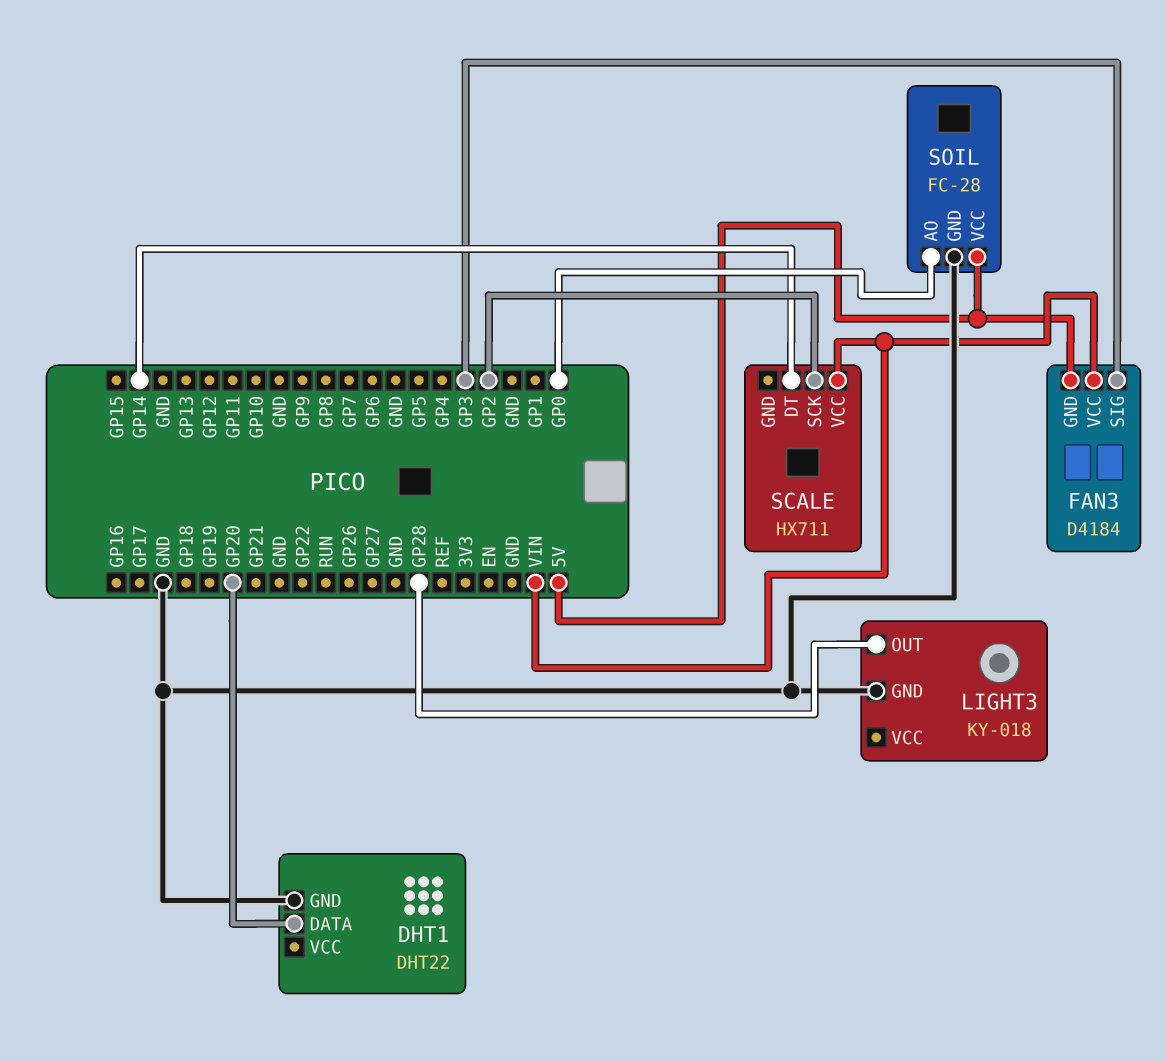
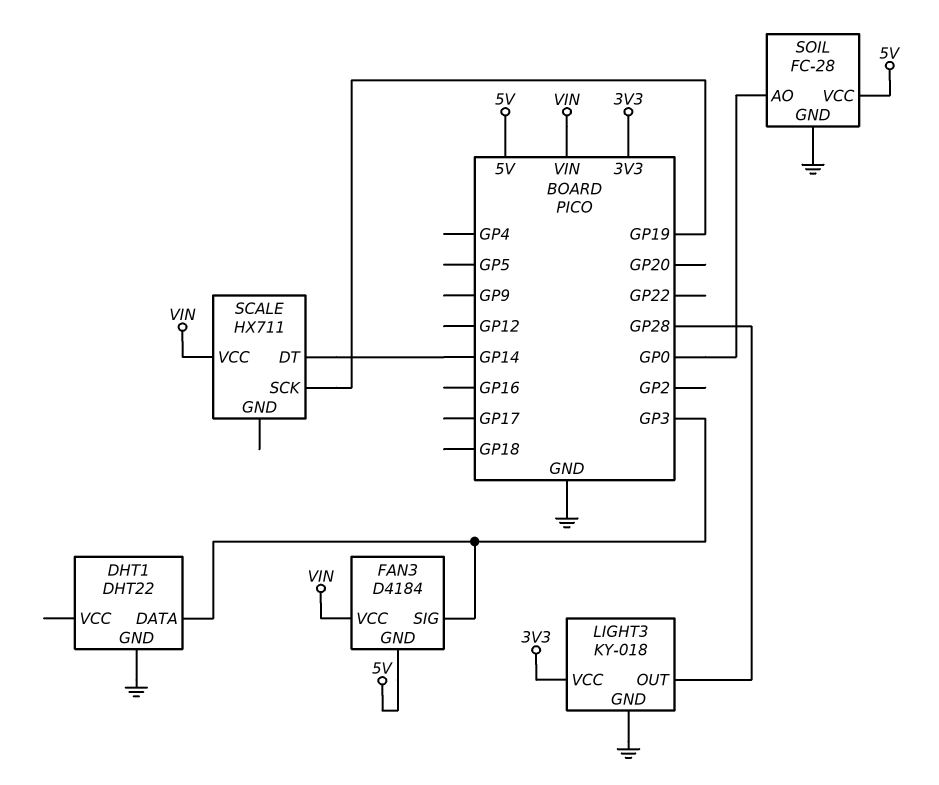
DHT1 pin DATA: GP20 -> GP3
LIGHT3 pin VCC: none -> 3V3
SCALE pin SCK: GP2 -> GP19

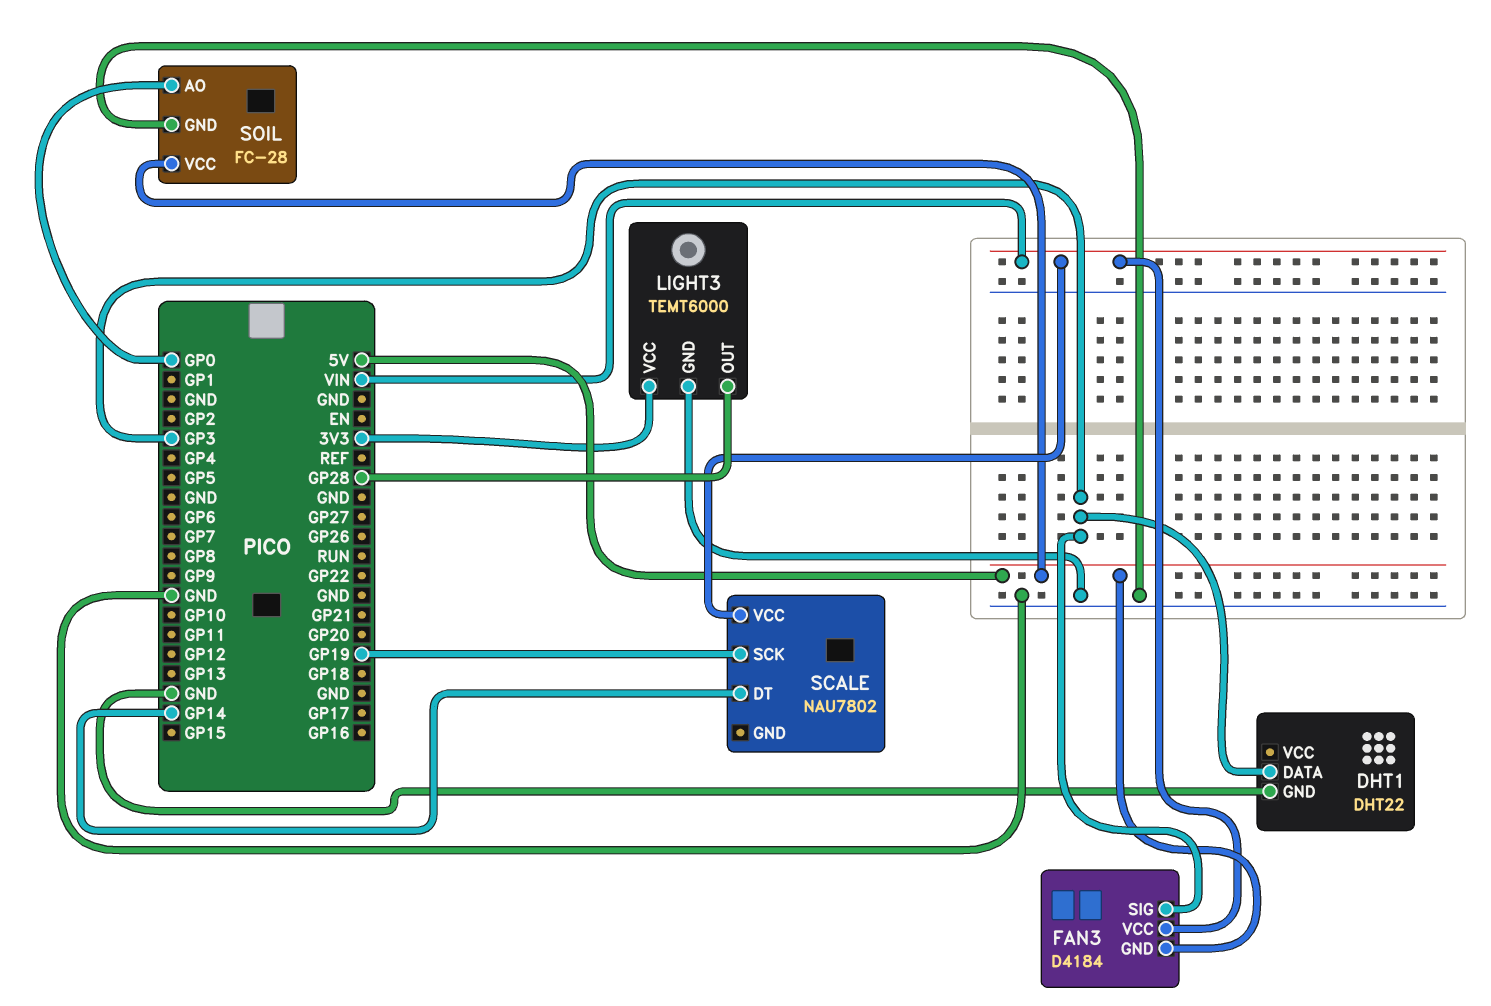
LIGHT3: KY-018 -> TEMT6000
SCALE: HX711 -> NAU7802

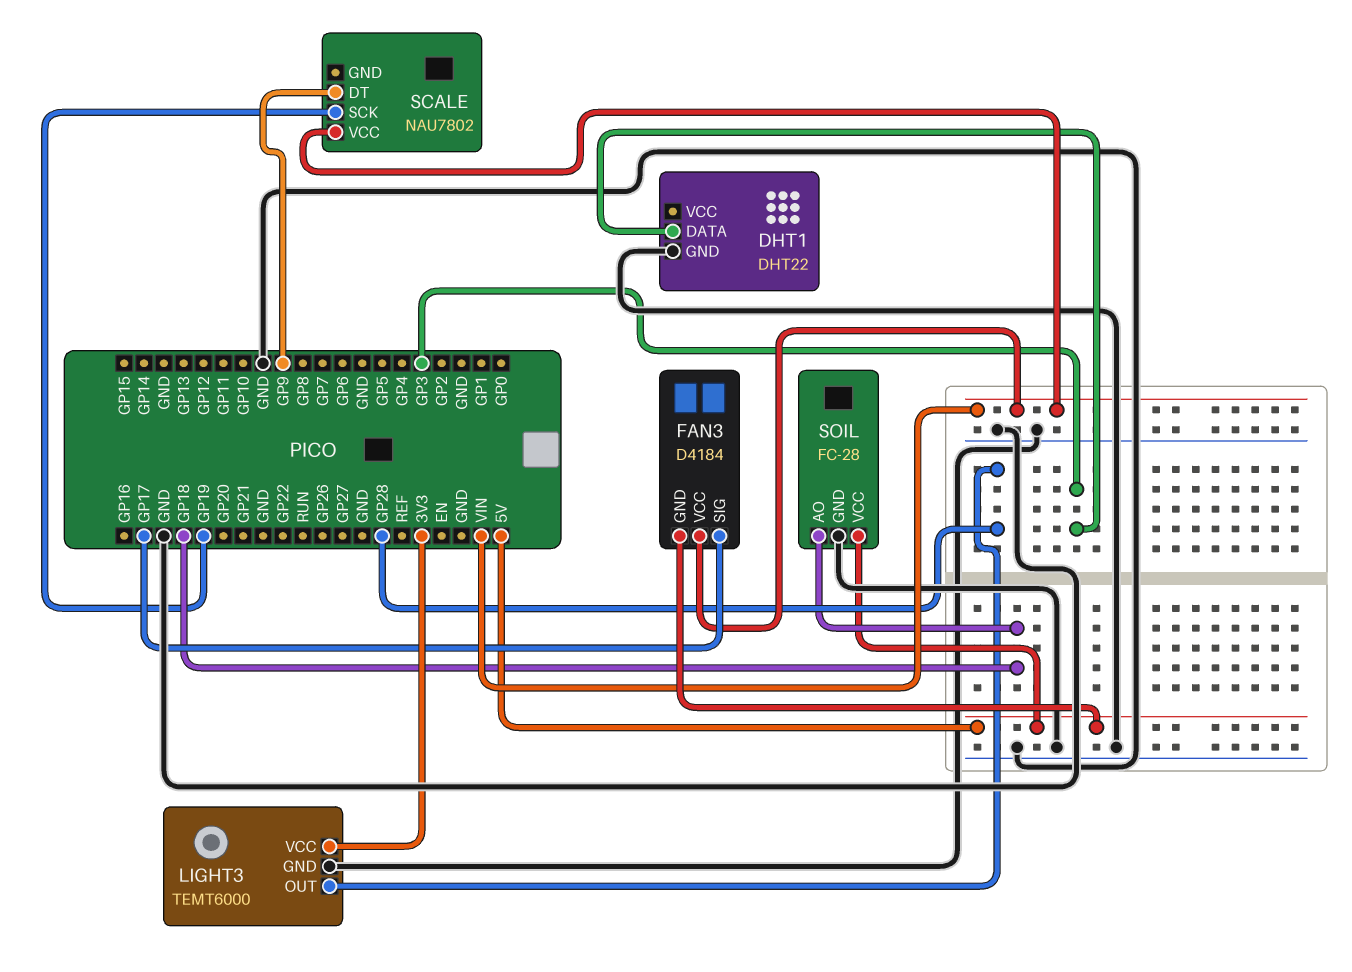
FAN3 pin SIG: GP3 -> GP17
SCALE pin DT: GP14 -> GP9
SOIL pin AO: GP0 -> GP18

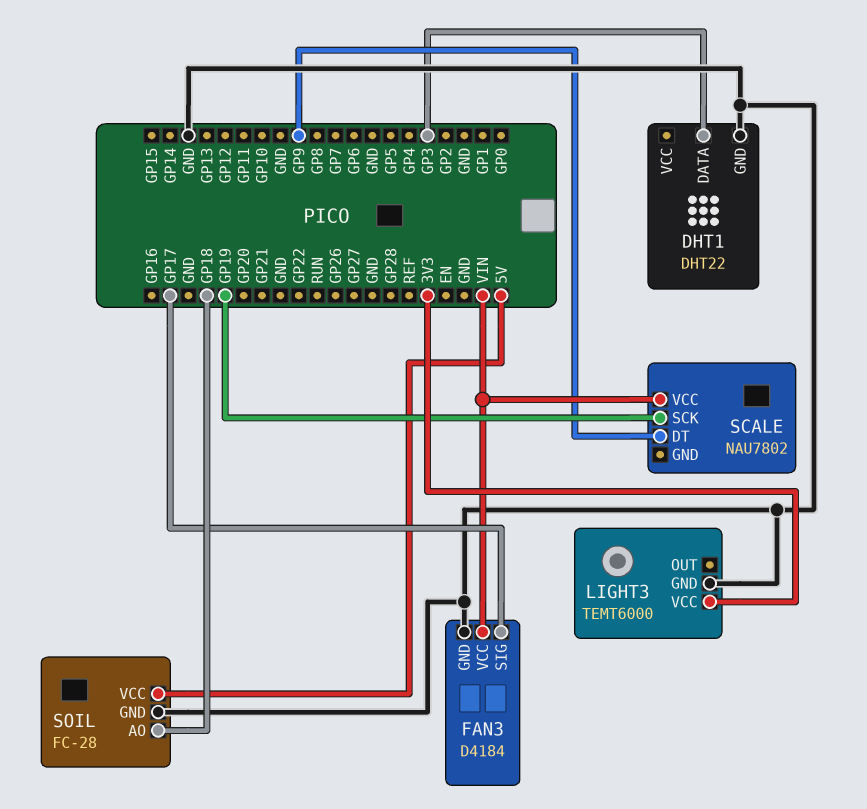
FAN3 pin GND: 5V -> GND
LIGHT3 pin OUT: GP28 -> none

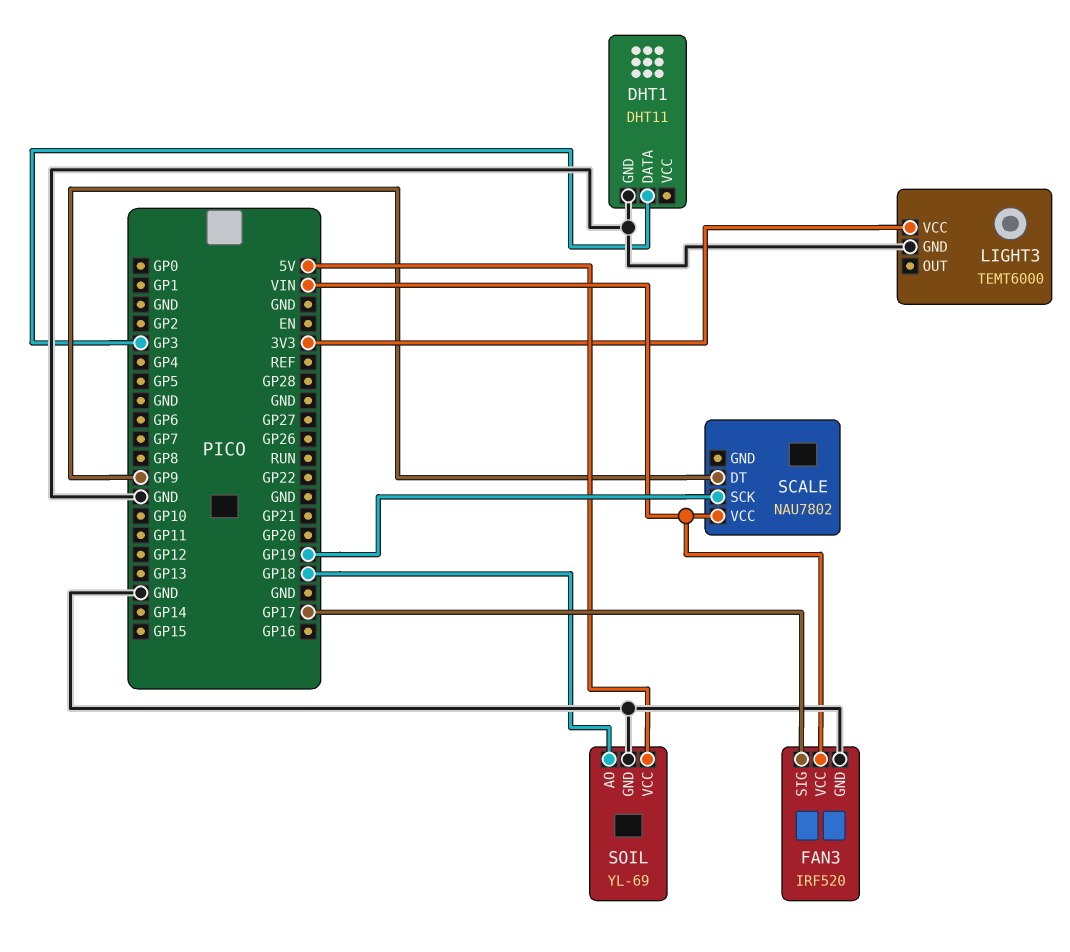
DHT1: DHT22 -> DHT11
FAN3: D4184 -> IRF520
SOIL: FC-28 -> YL-69

